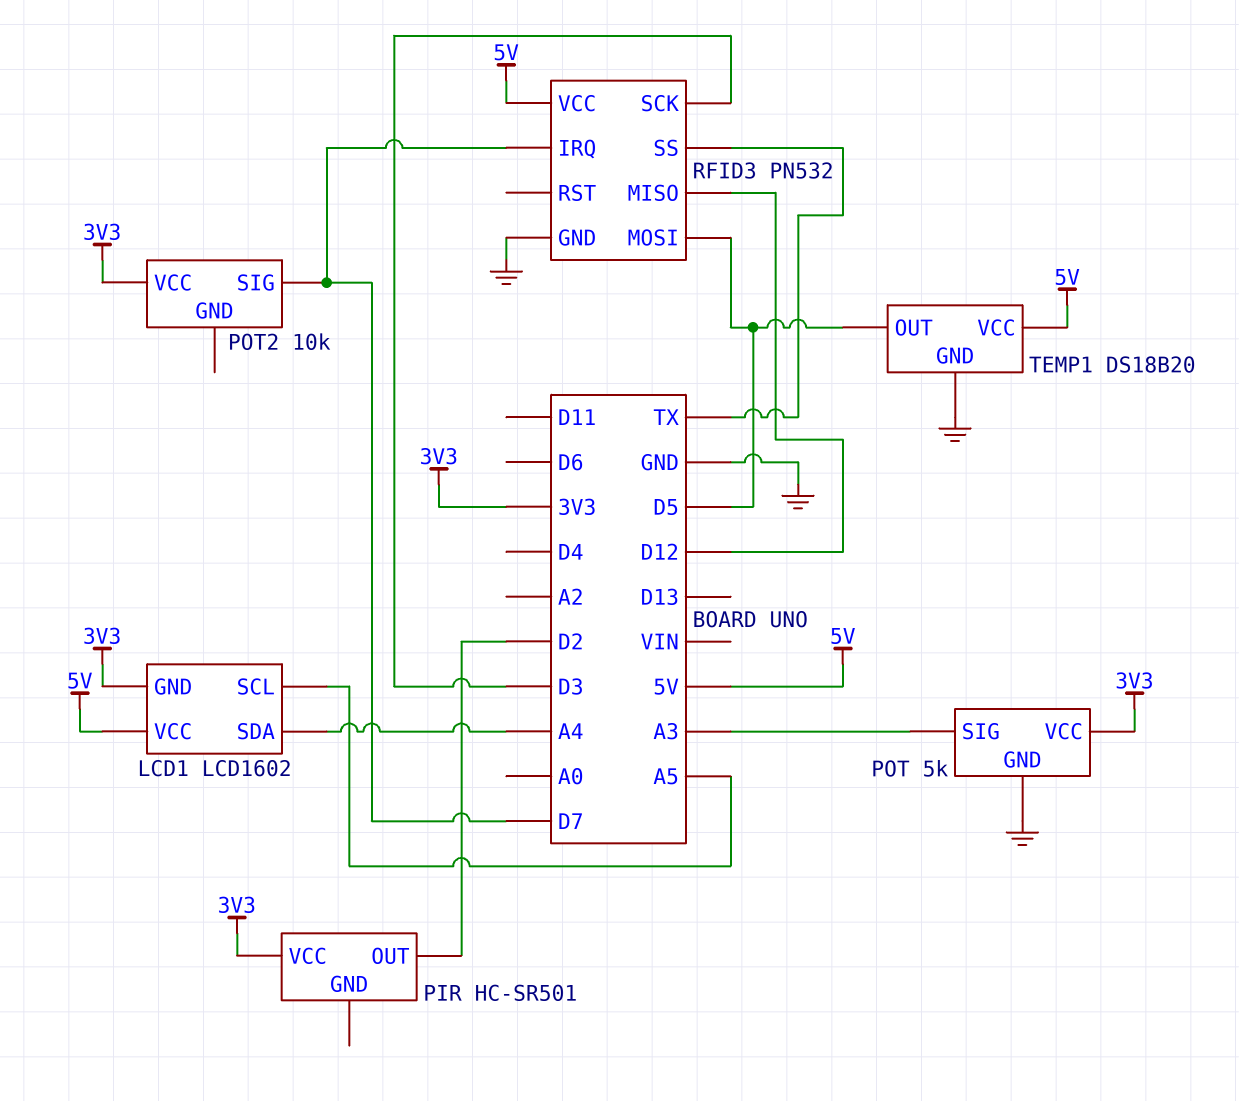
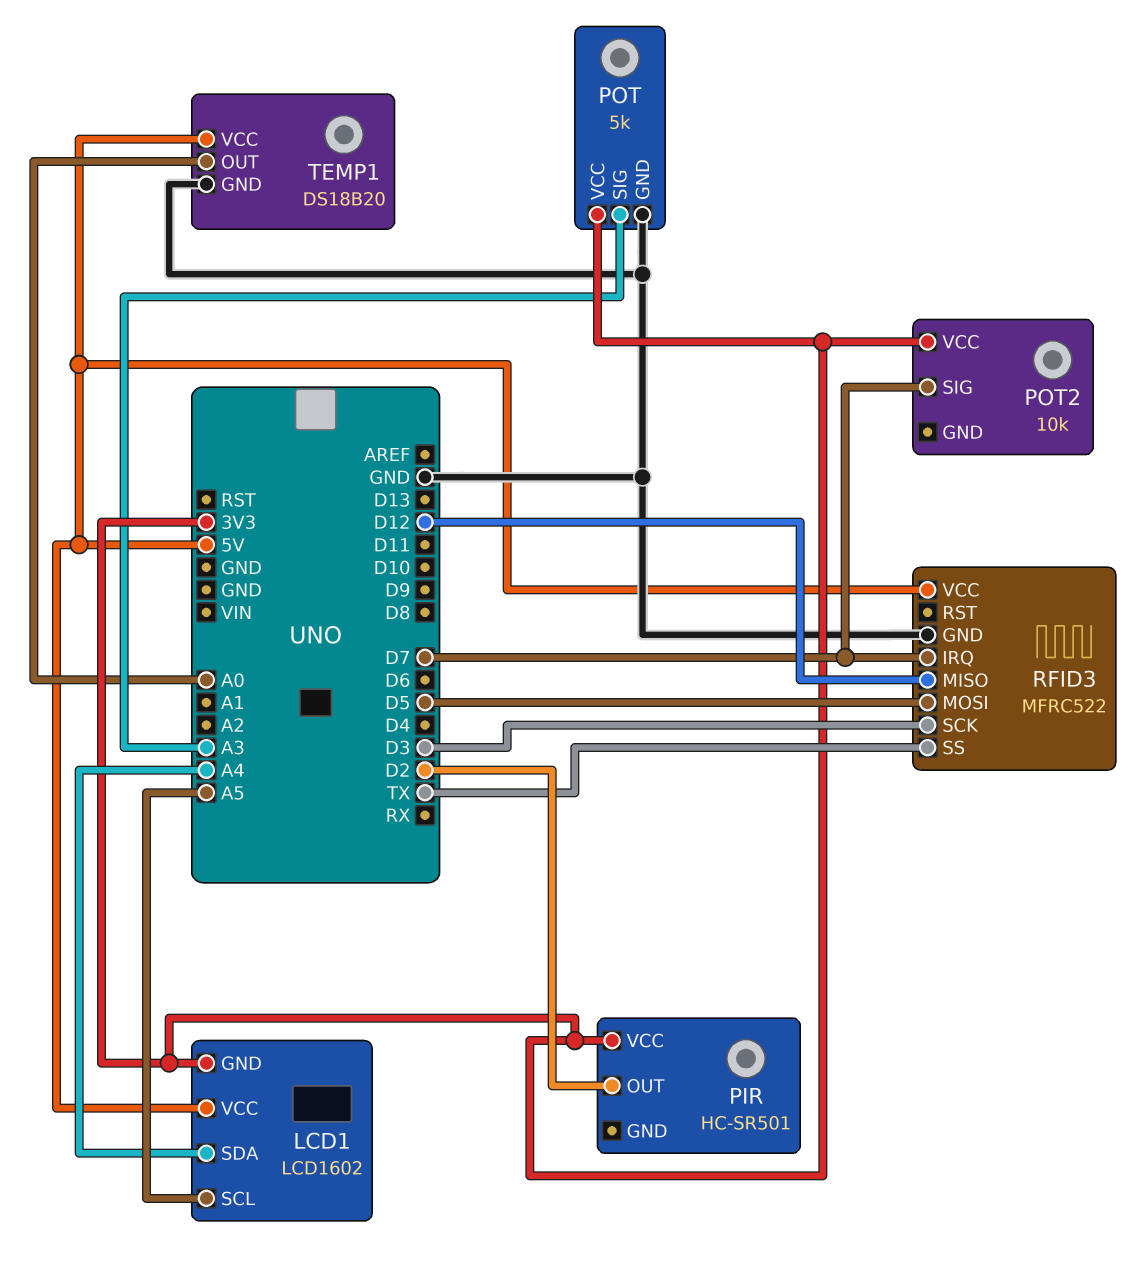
RFID3: PN532 -> MFRC522
TEMP1 pin OUT: D5 -> A0

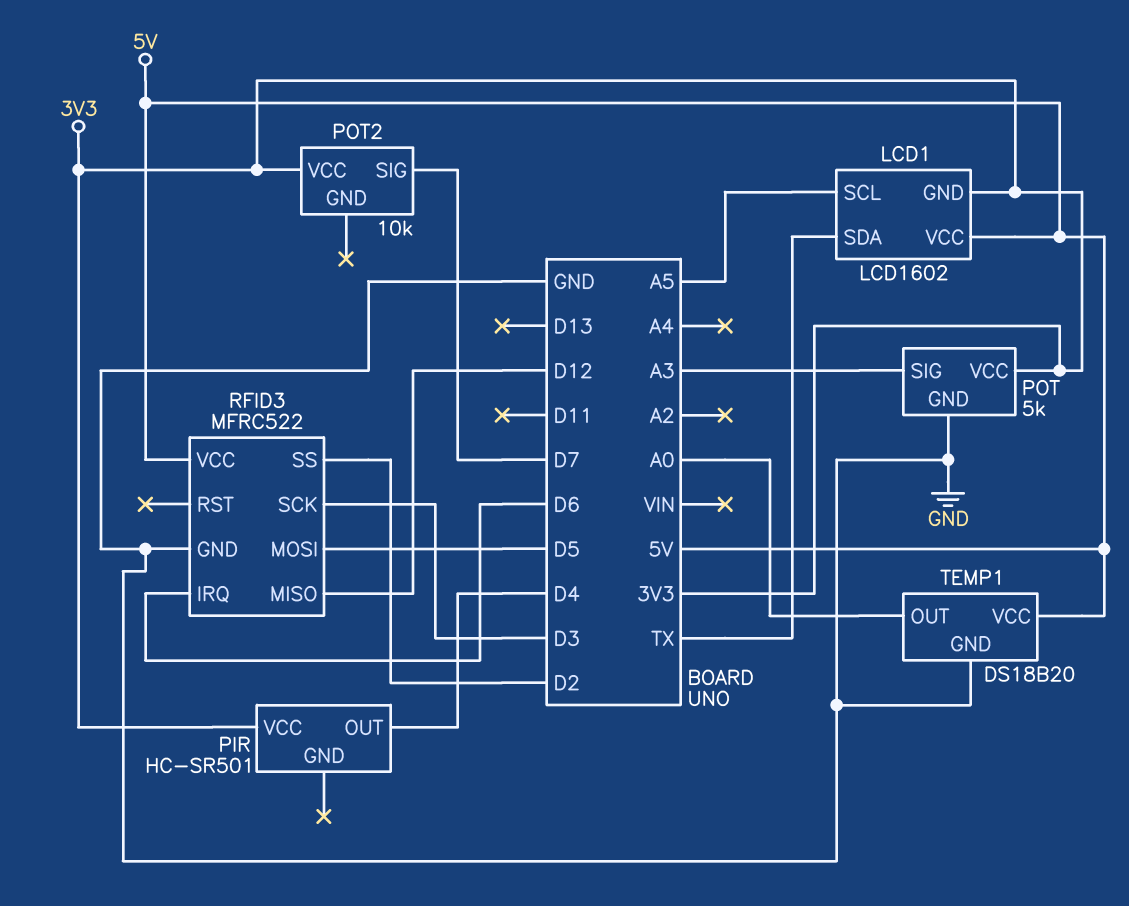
LCD1 pin SDA: A4 -> TX
PIR pin OUT: D2 -> D4
RFID3 pin IRQ: D7 -> D6
RFID3 pin SS: TX -> D2

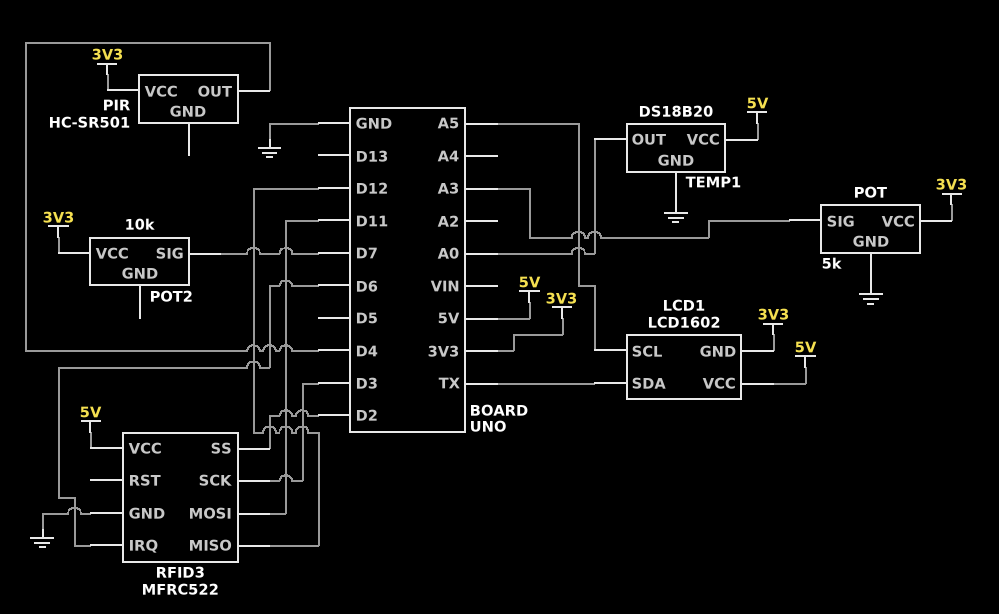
RFID3 pin MOSI: D5 -> D11

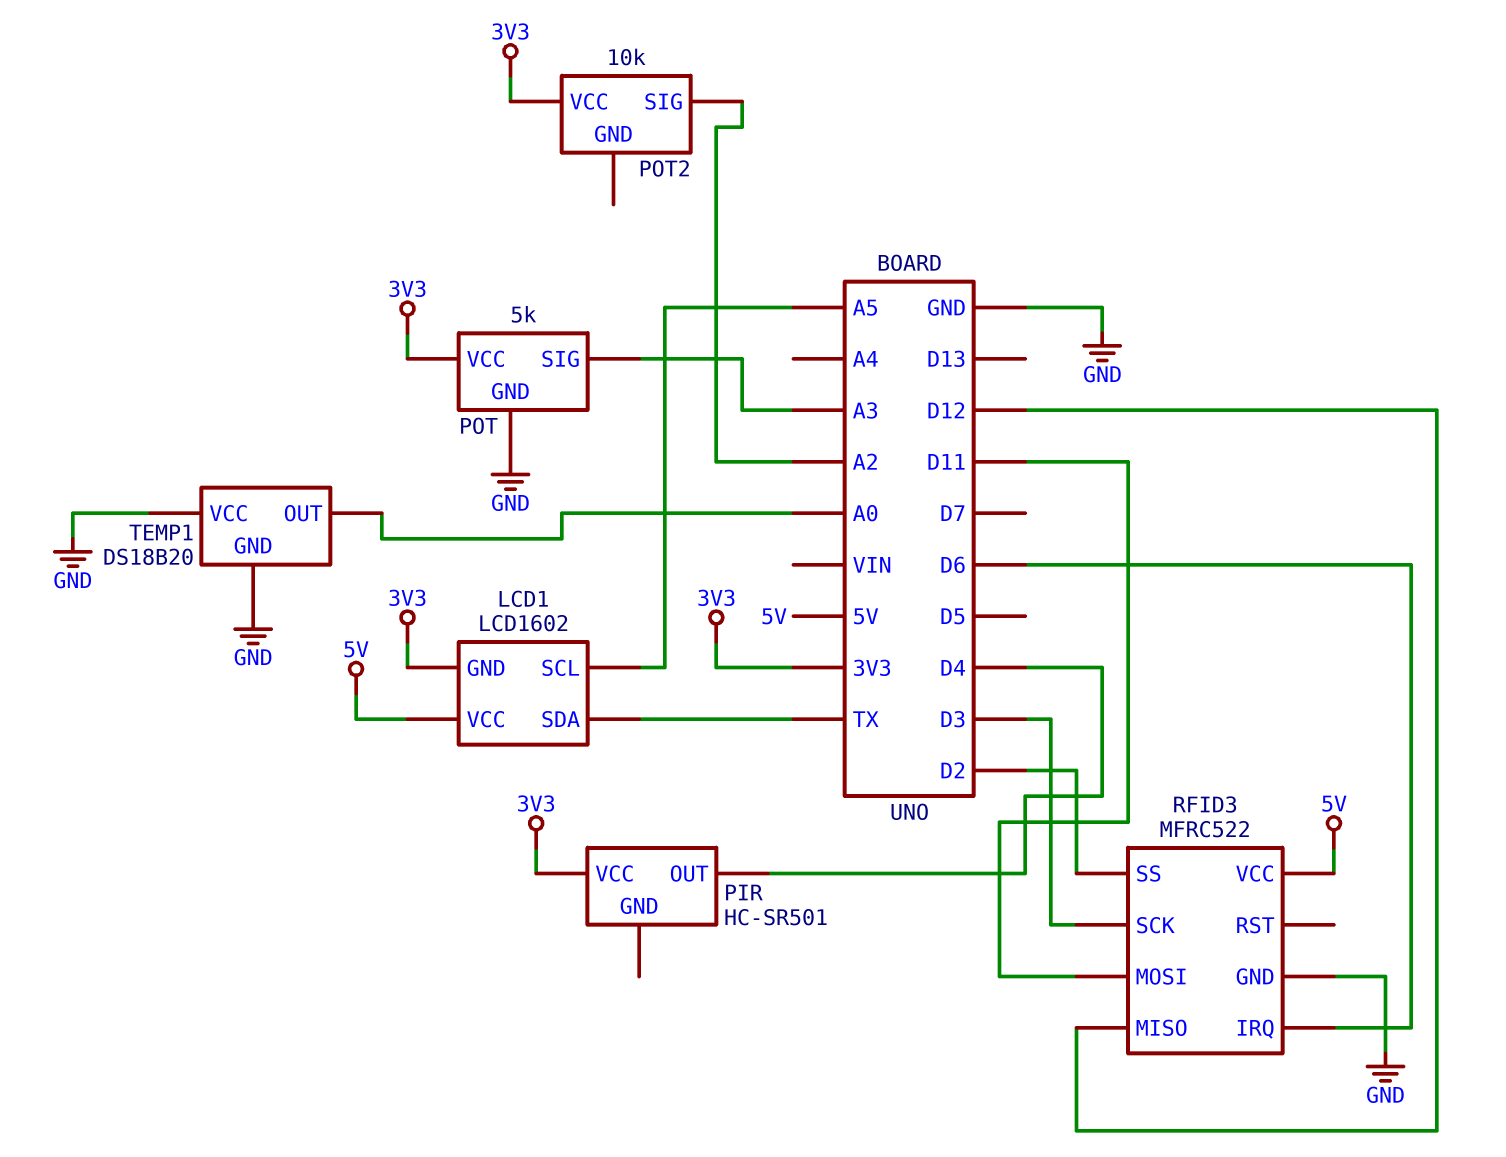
POT2 pin SIG: D7 -> A2
TEMP1 pin VCC: 5V -> GND

